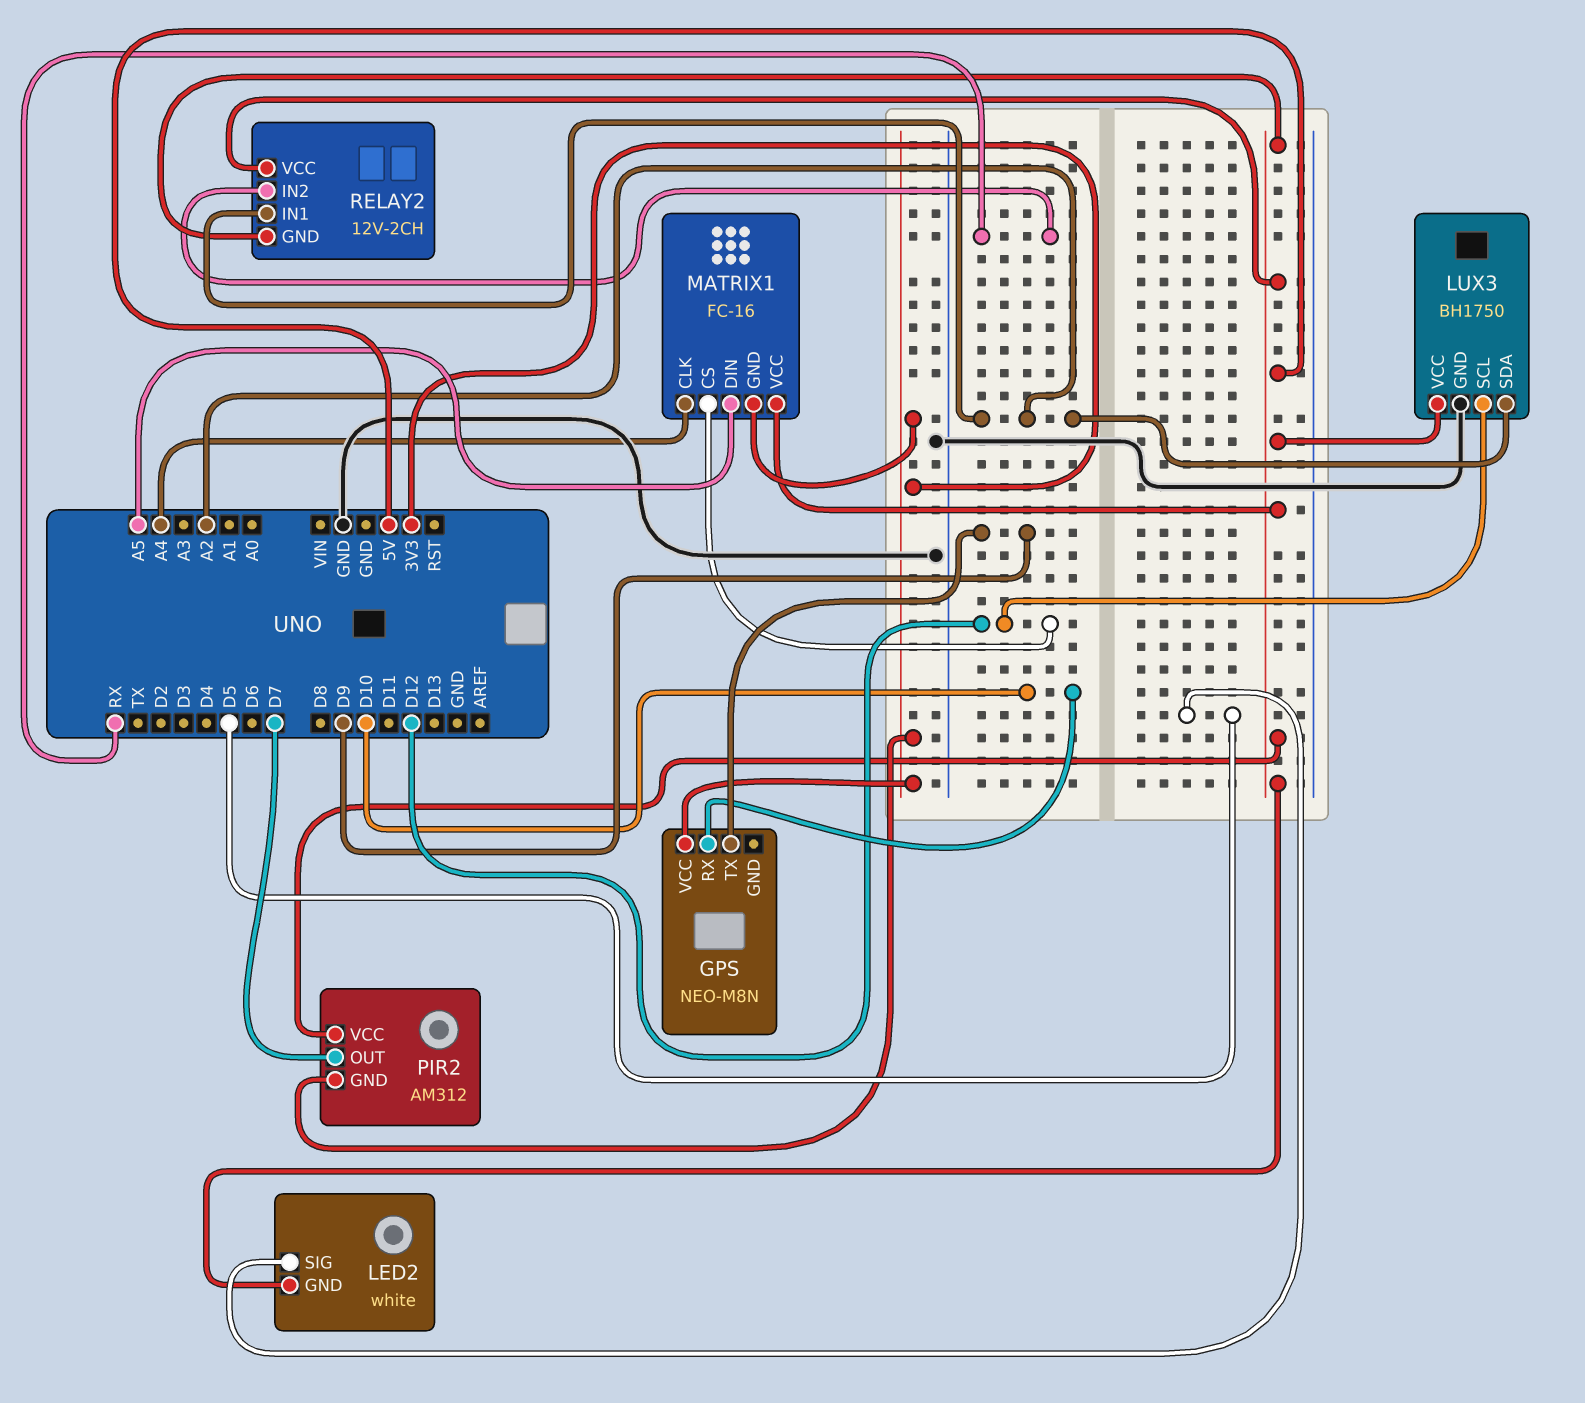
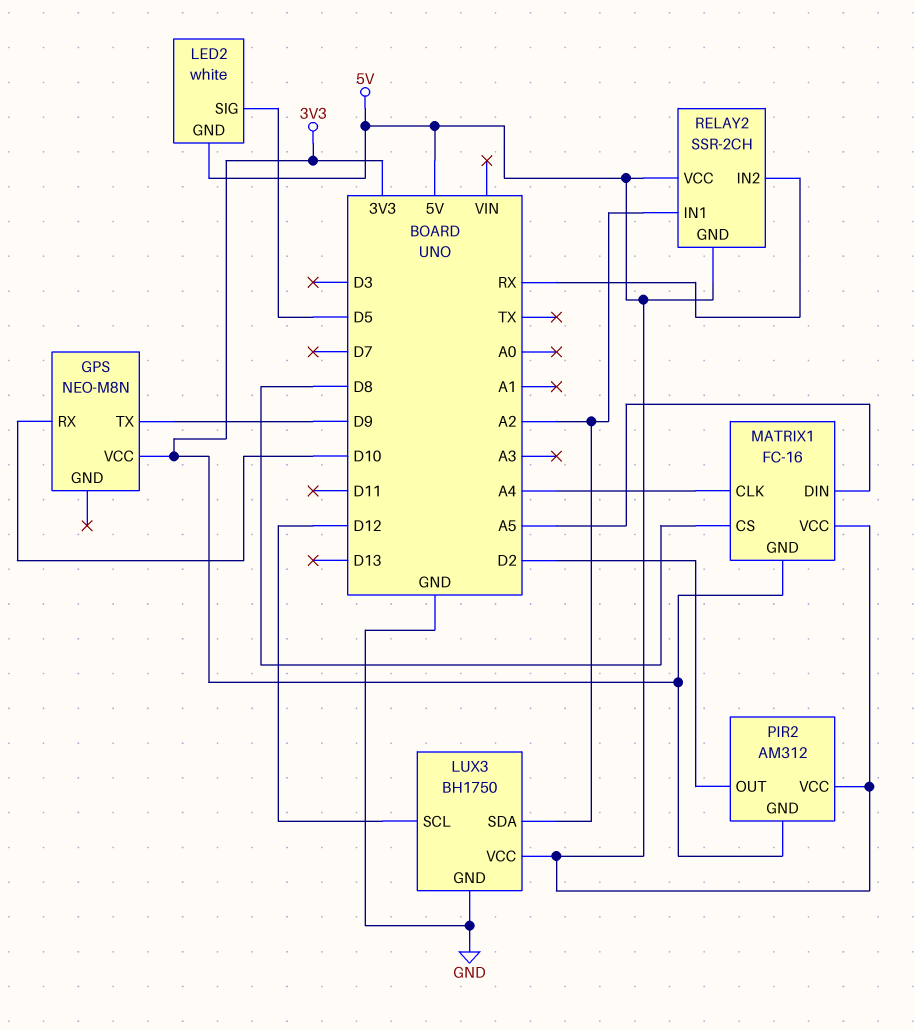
MATRIX1 pin CS: D12 -> D8
PIR2 pin OUT: D7 -> D2
RELAY2: 12V-2CH -> SSR-2CH

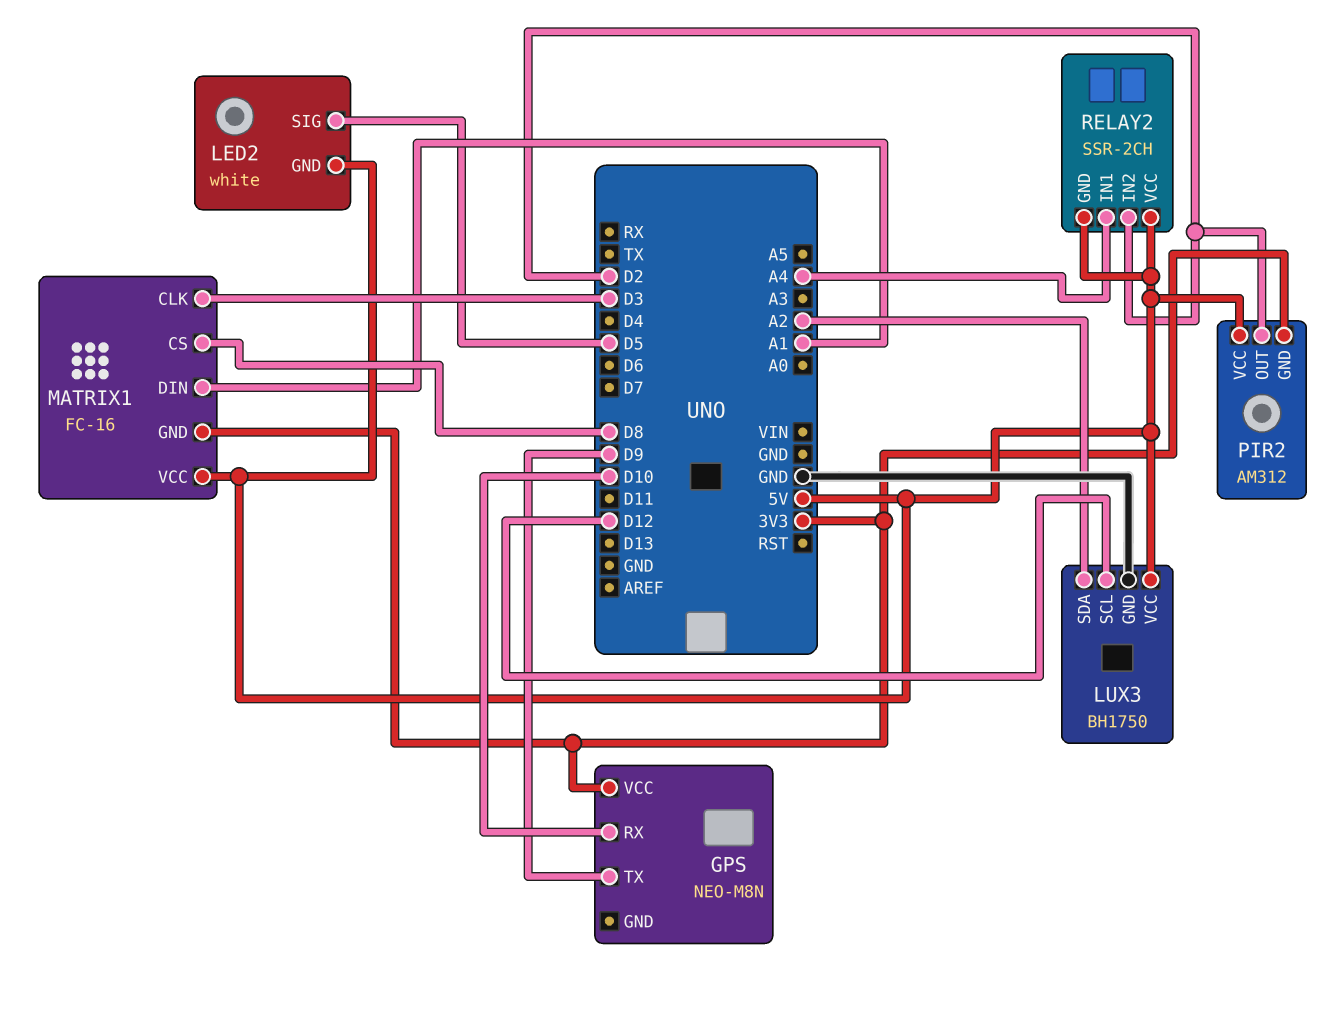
MATRIX1 pin CLK: A4 -> D3
MATRIX1 pin DIN: A5 -> A1
RELAY2 pin IN1: A2 -> A4
RELAY2 pin IN2: RX -> D2

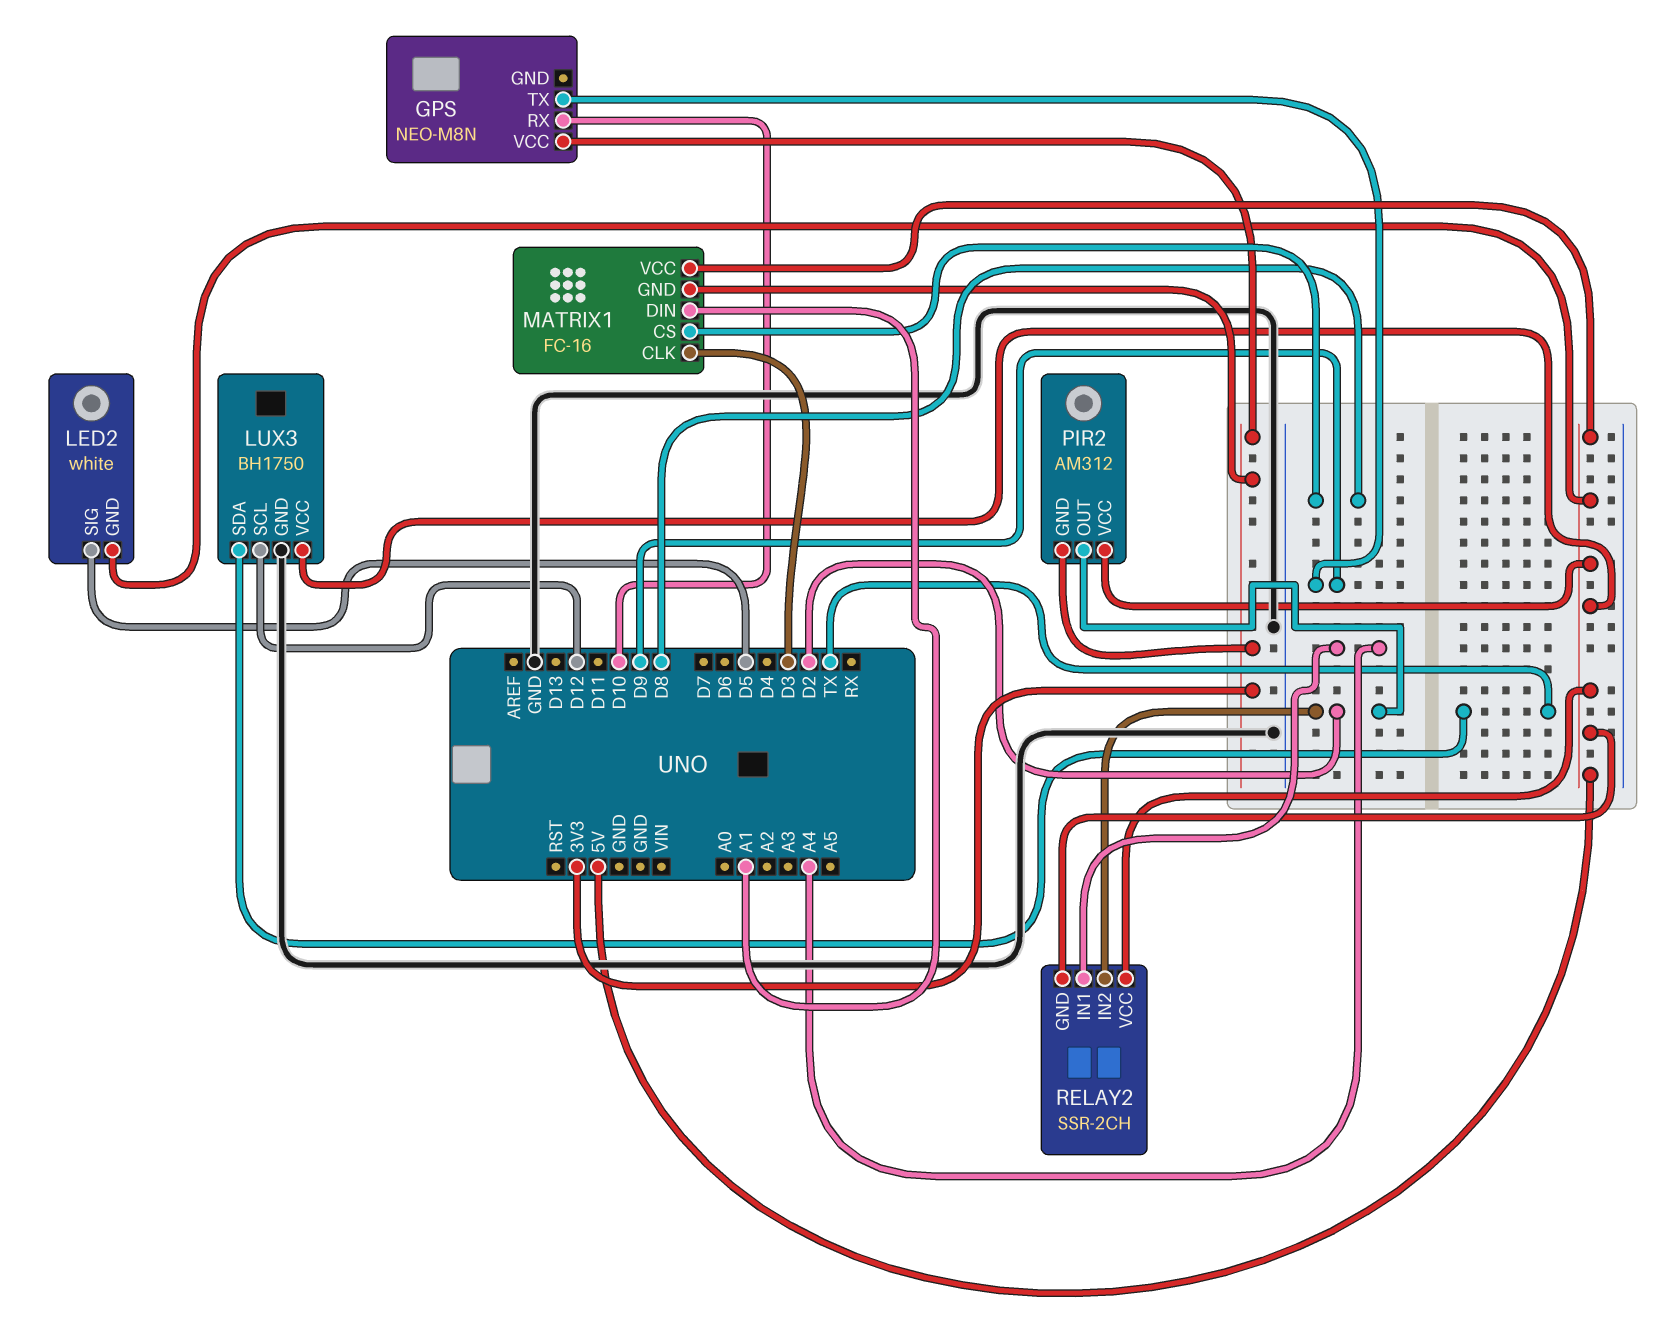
LUX3 pin SDA: A2 -> TX

